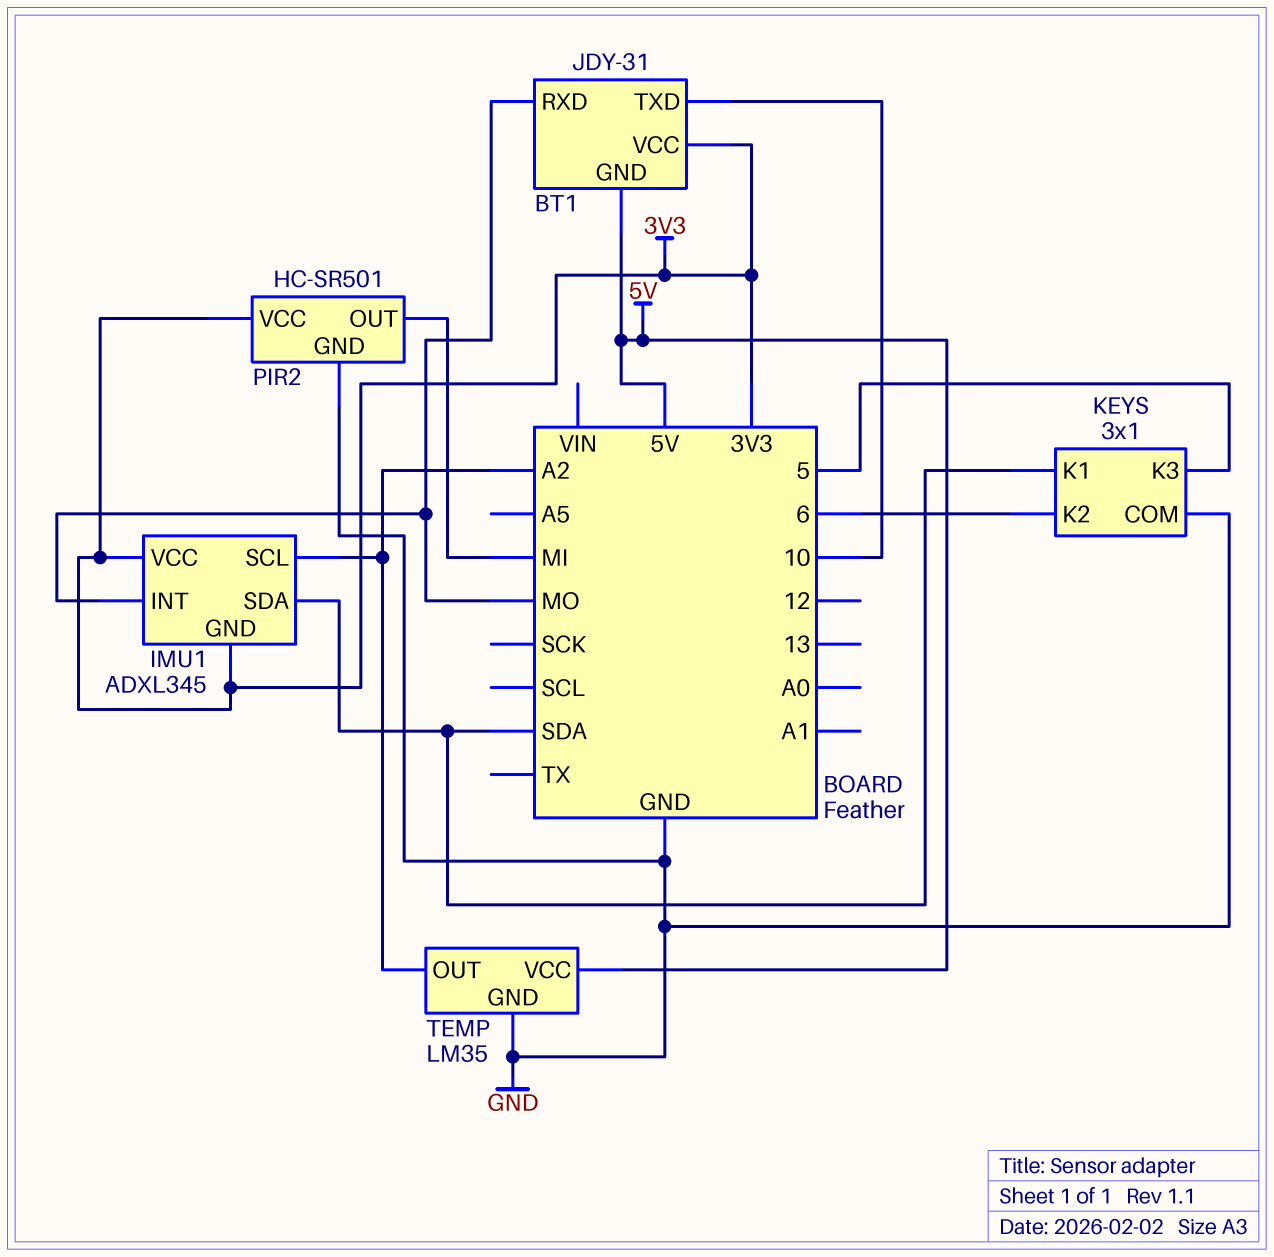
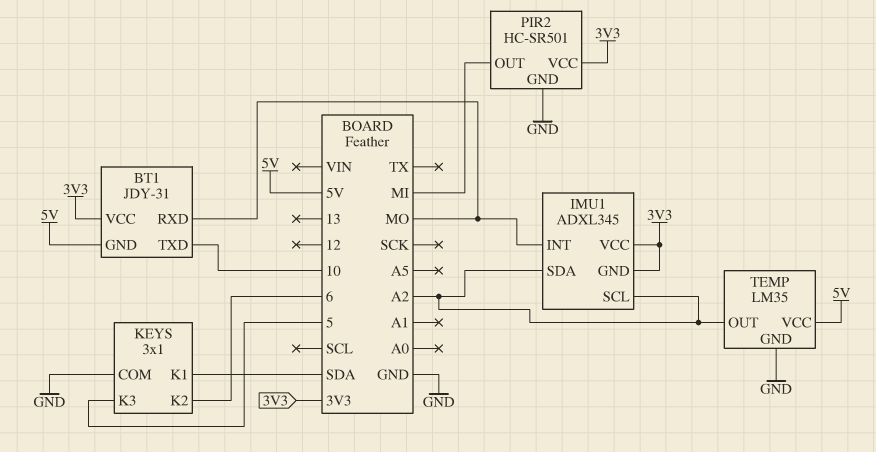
IMU1 pin SDA: SDA -> A2

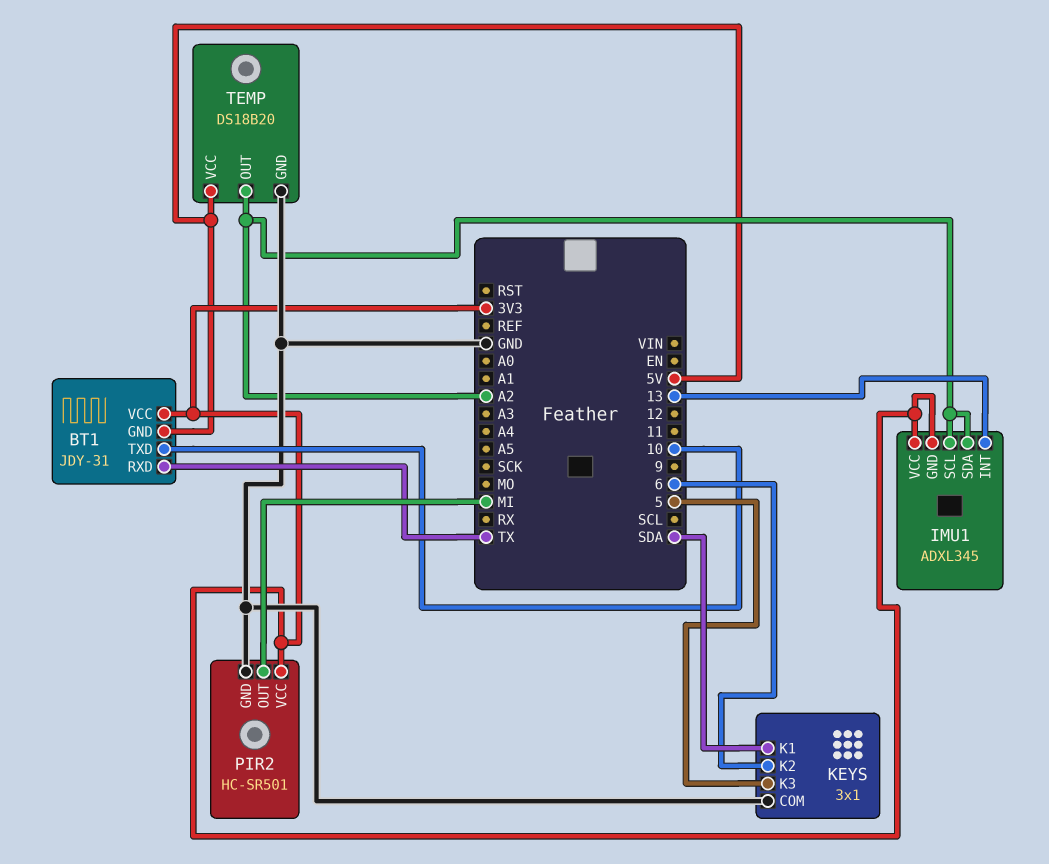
BT1 pin RXD: MO -> TX
IMU1 pin INT: MO -> 13
TEMP: LM35 -> DS18B20

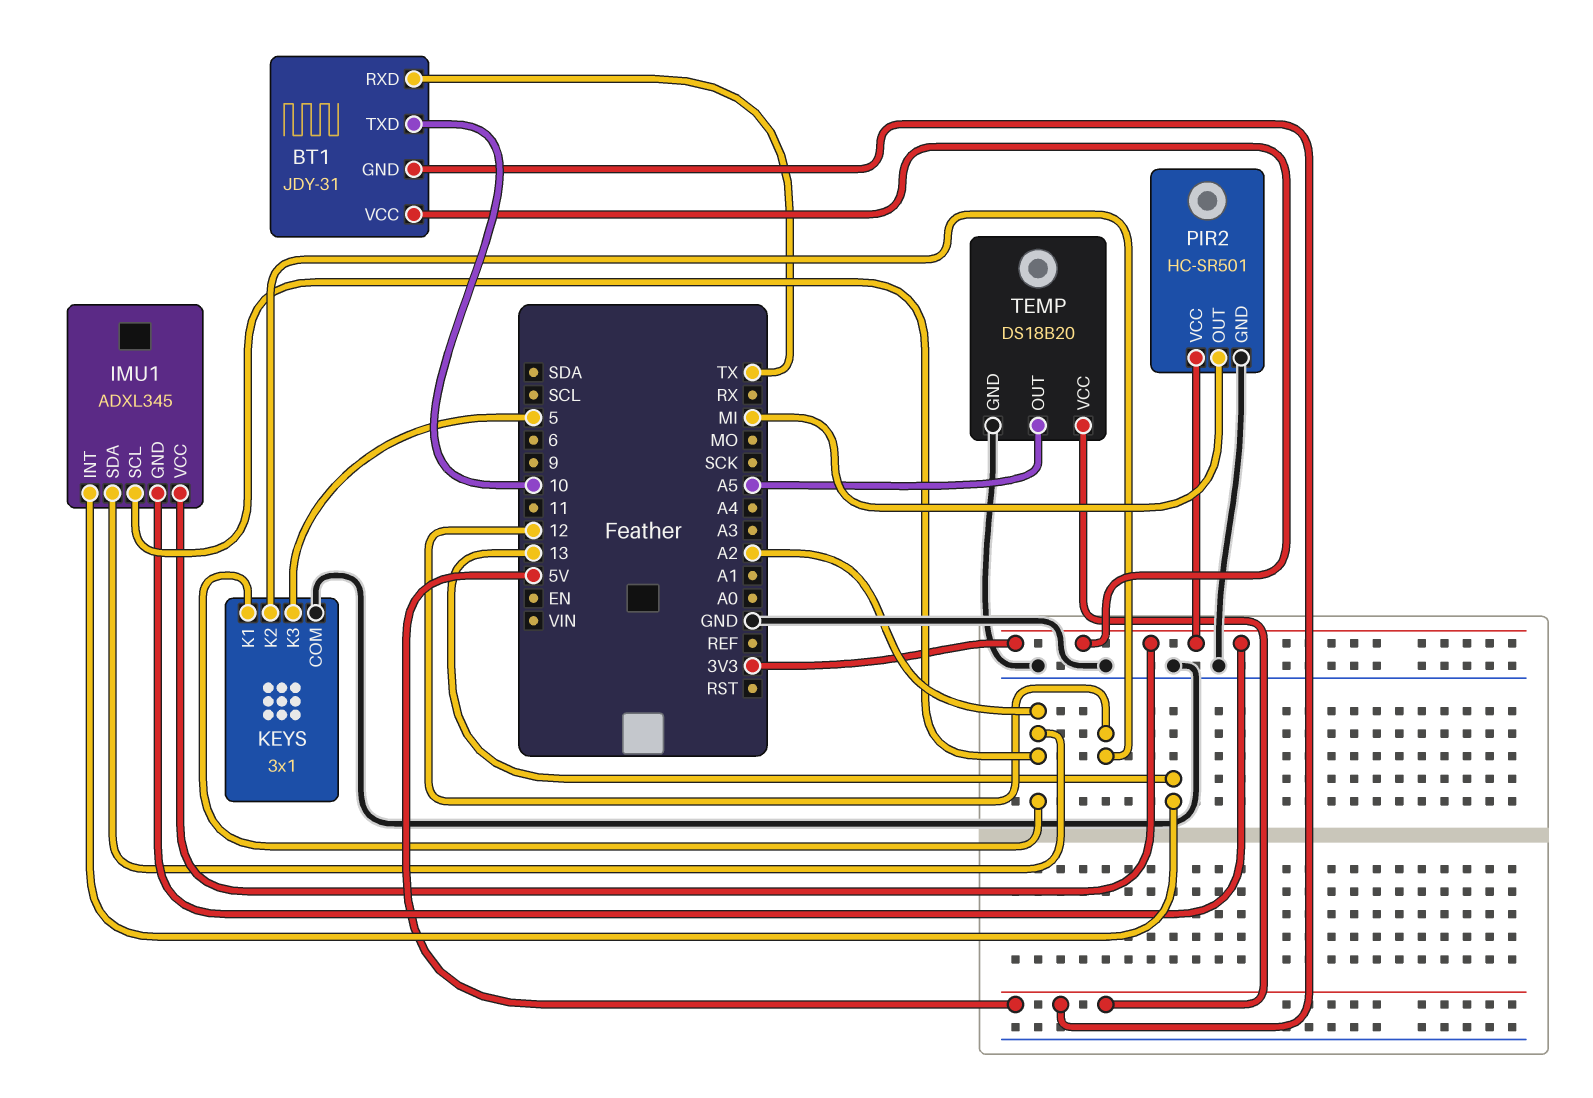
KEYS pin K1: SDA -> A2
KEYS pin K2: 6 -> 12
TEMP pin OUT: A2 -> A5

